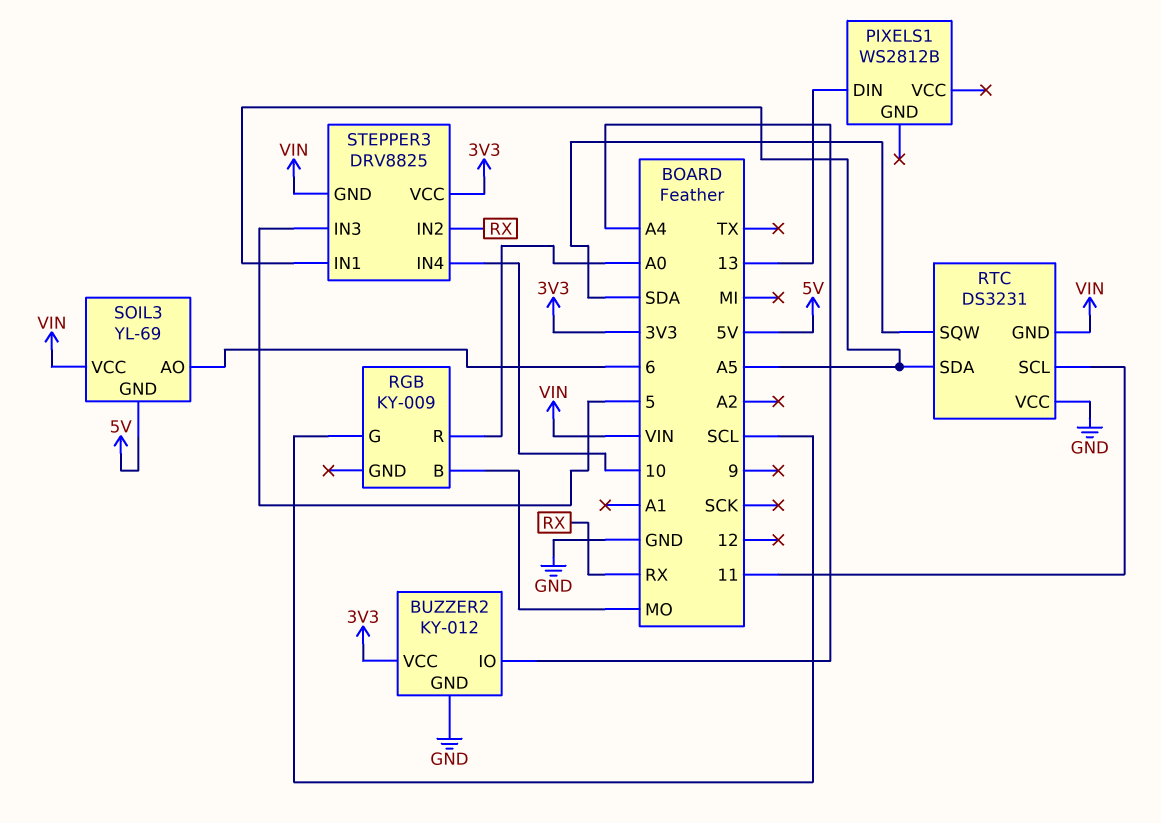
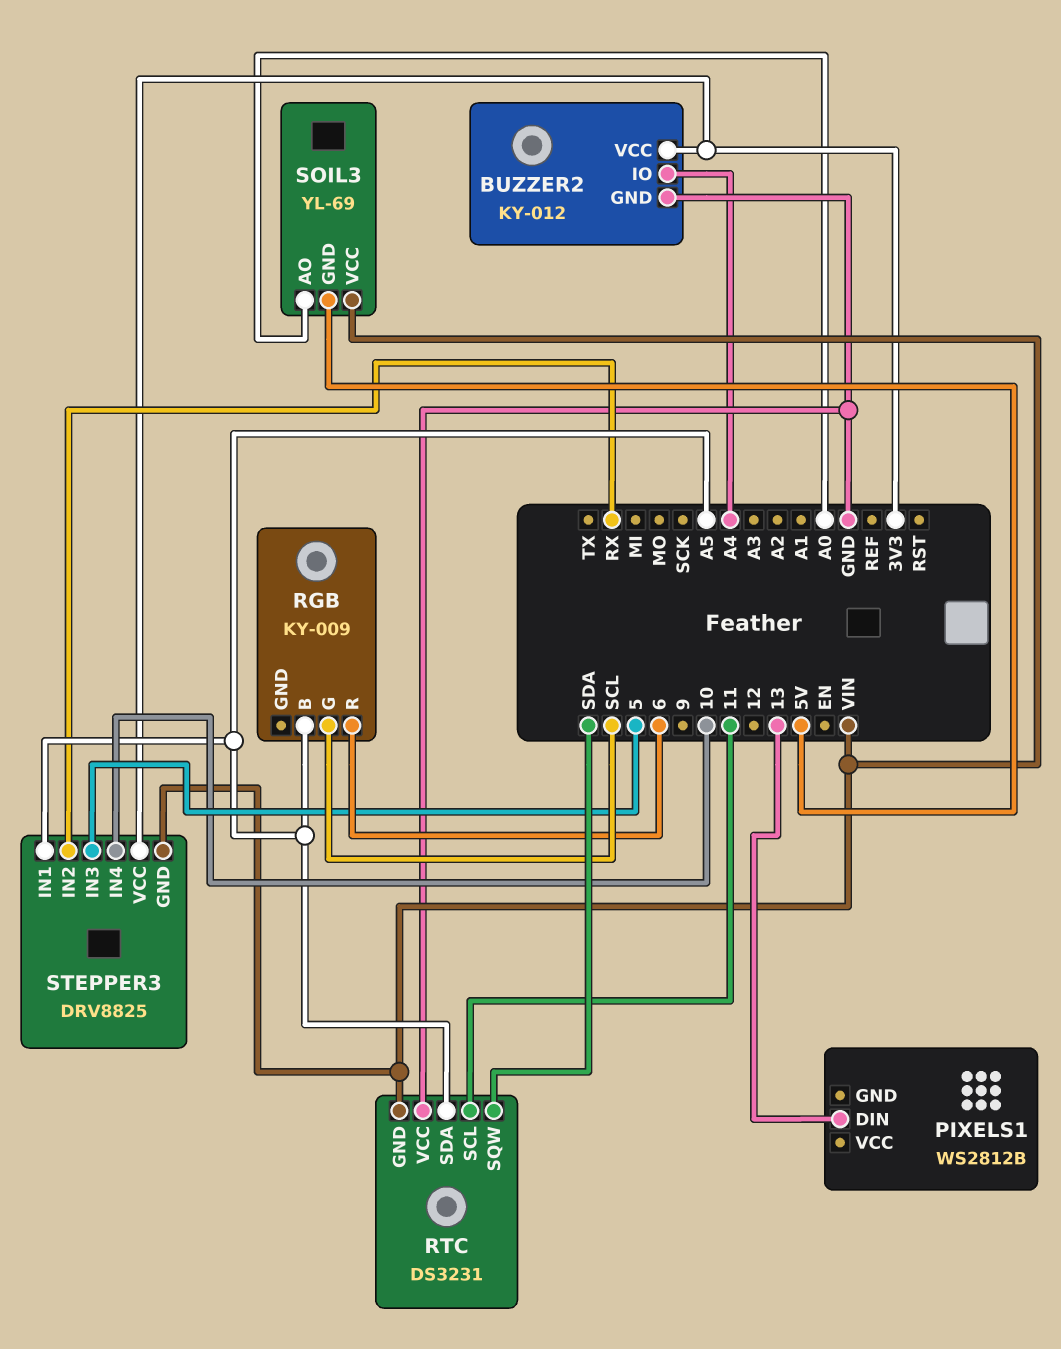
RGB pin B: MO -> A5
RGB pin R: A0 -> 6
SOIL3 pin AO: 6 -> A0

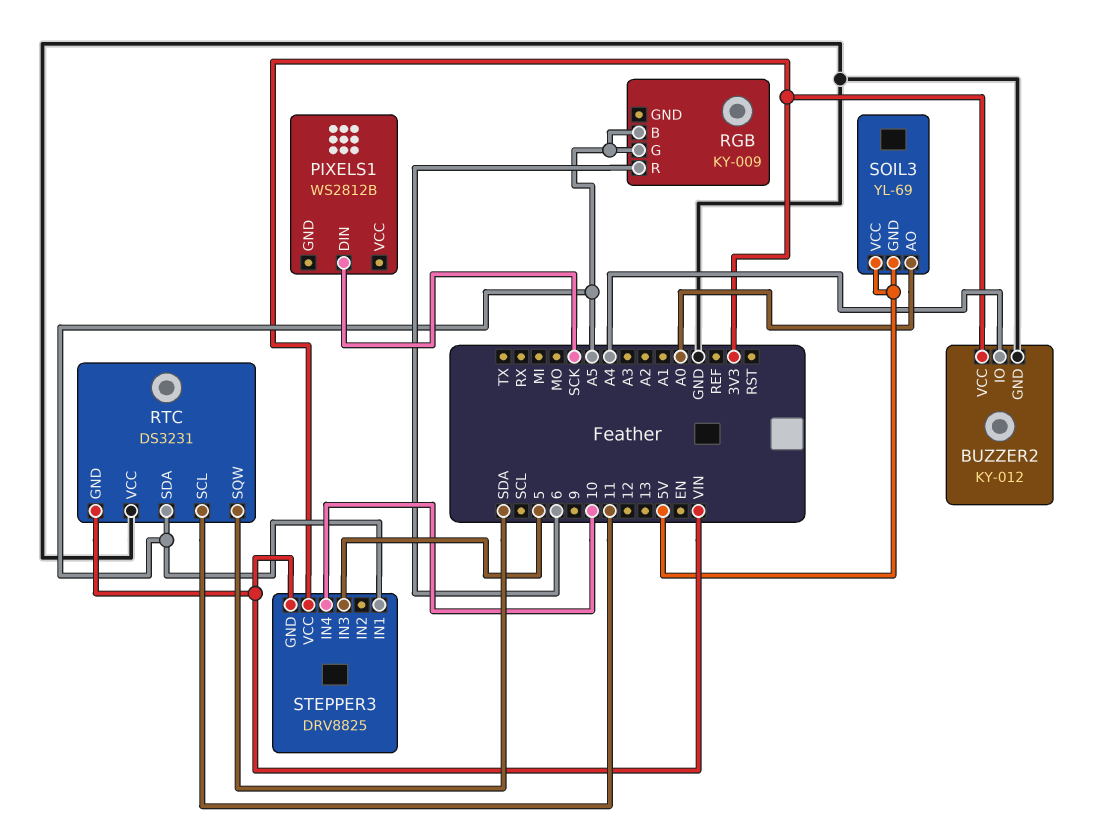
PIXELS1 pin DIN: 13 -> SCK
RGB pin G: SCL -> A5
SOIL3 pin VCC: VIN -> 5V
STEPPER3 pin IN2: RX -> none

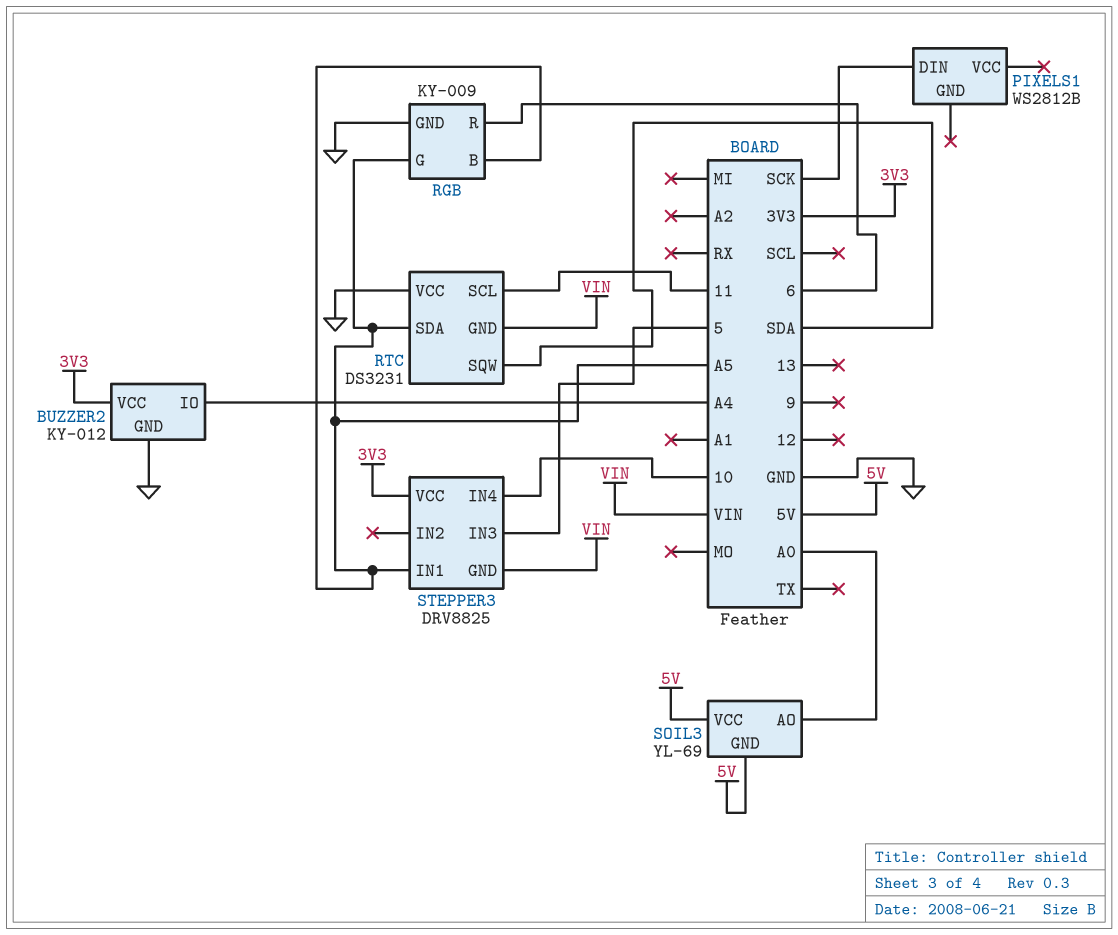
RGB pin GND: none -> GND

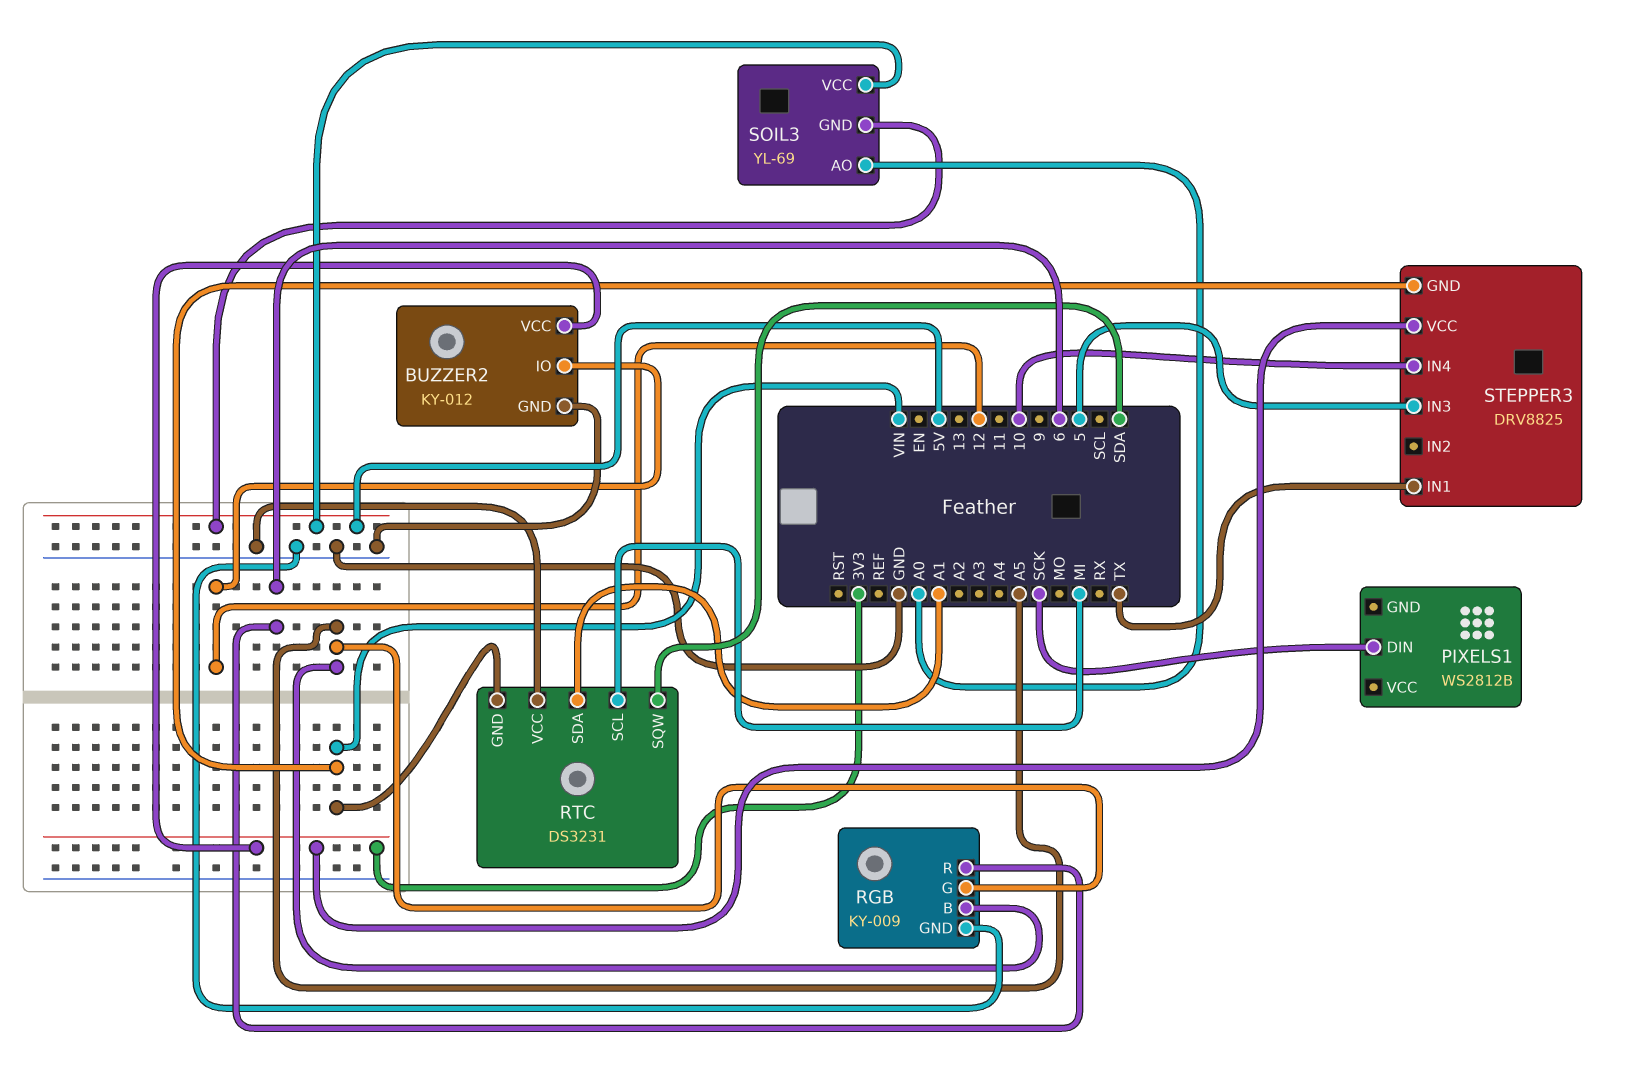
BUZZER2 pin IO: A4 -> 12
RTC pin SCL: 11 -> MI
RTC pin SDA: A5 -> A1
STEPPER3 pin IN1: A5 -> TX

